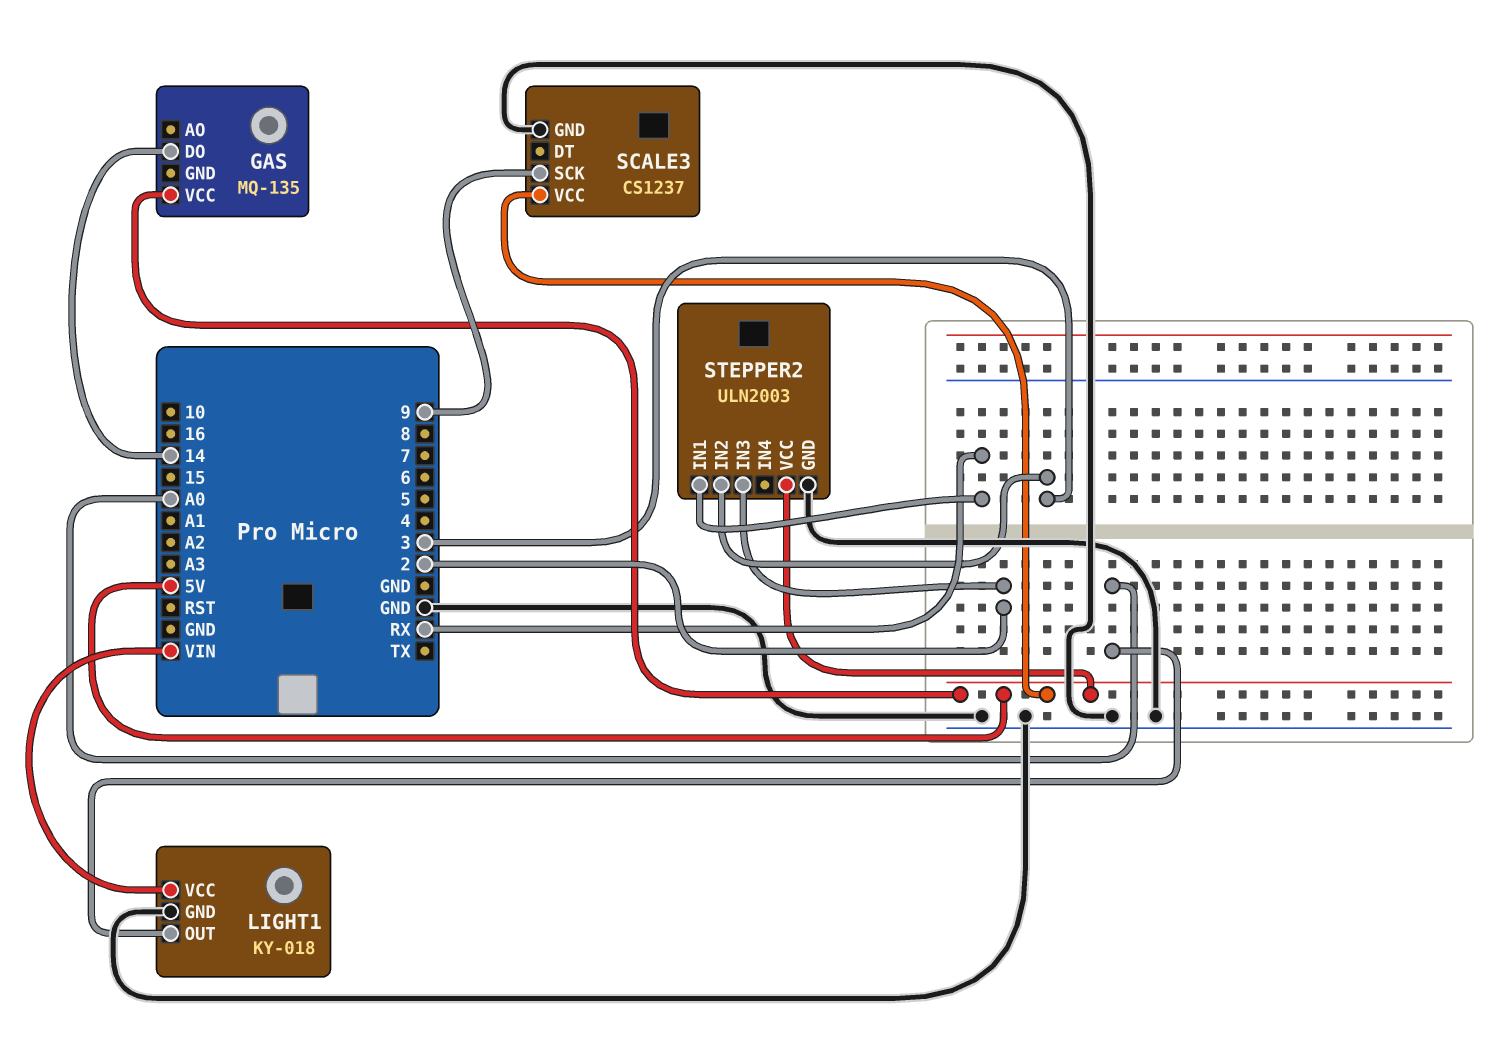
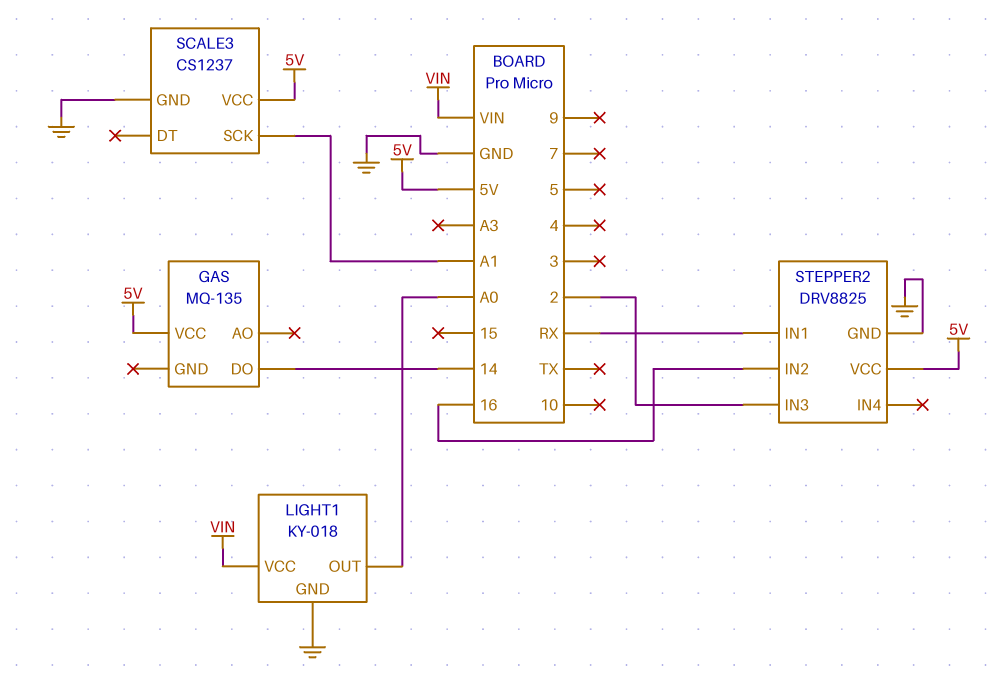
SCALE3 pin SCK: 9 -> A1
STEPPER2: ULN2003 -> DRV8825
STEPPER2 pin IN2: 3 -> 16

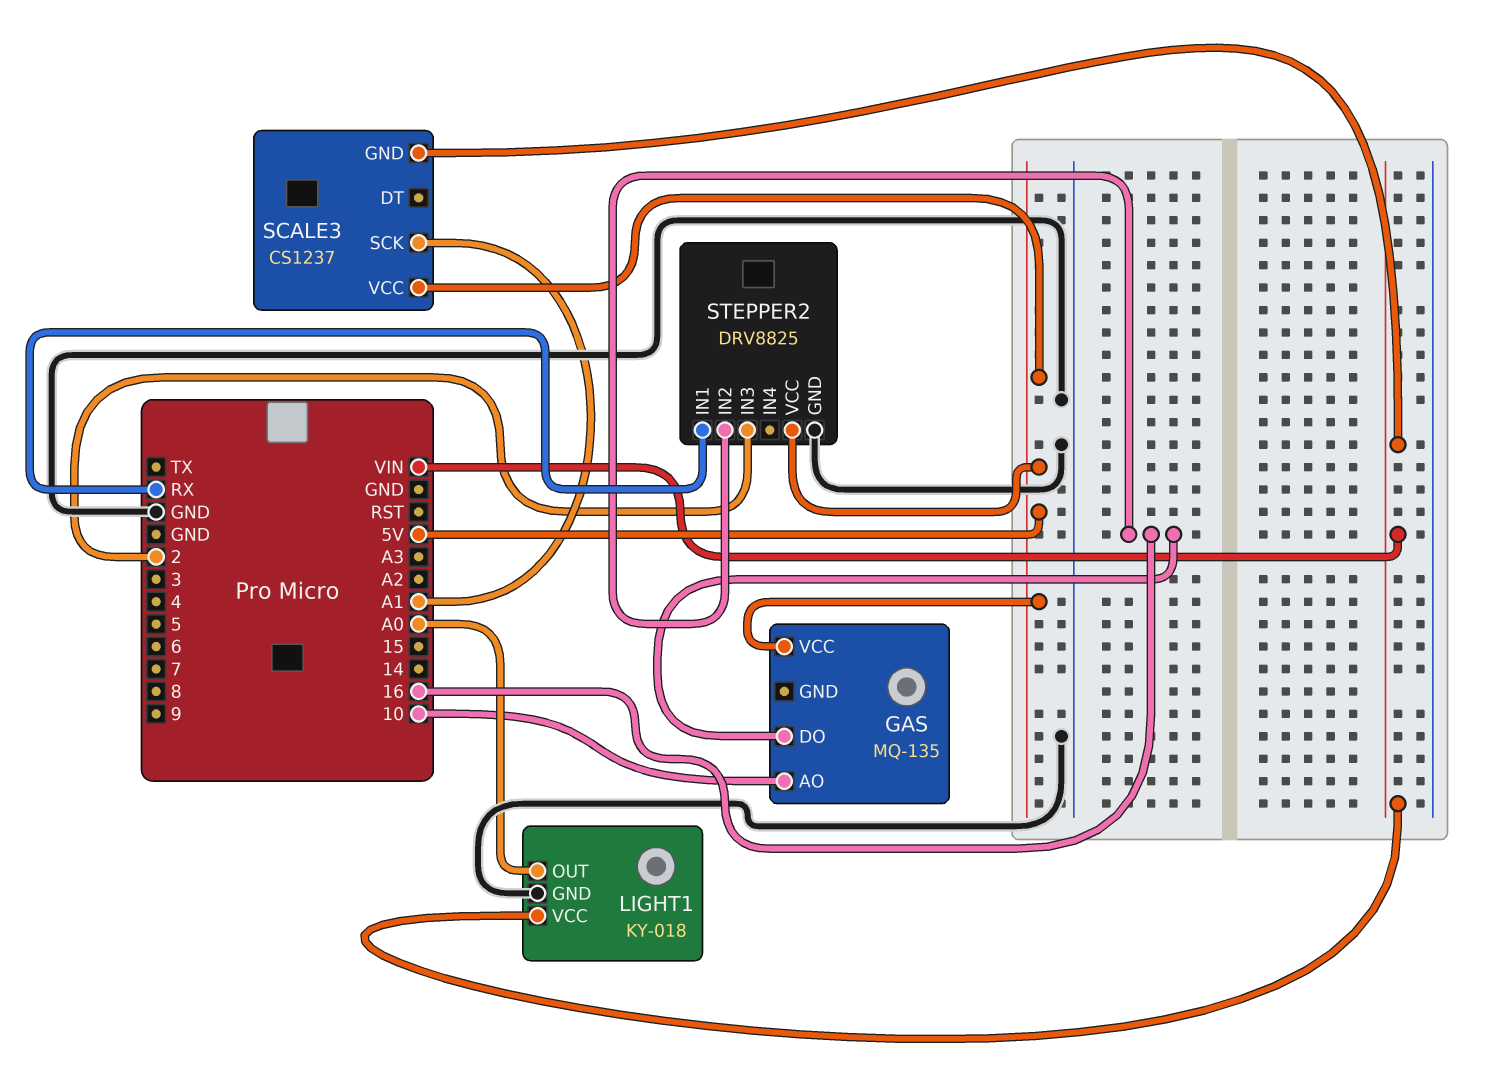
GAS pin AO: none -> 10
GAS pin DO: 14 -> 16
SCALE3 pin GND: GND -> VIN

